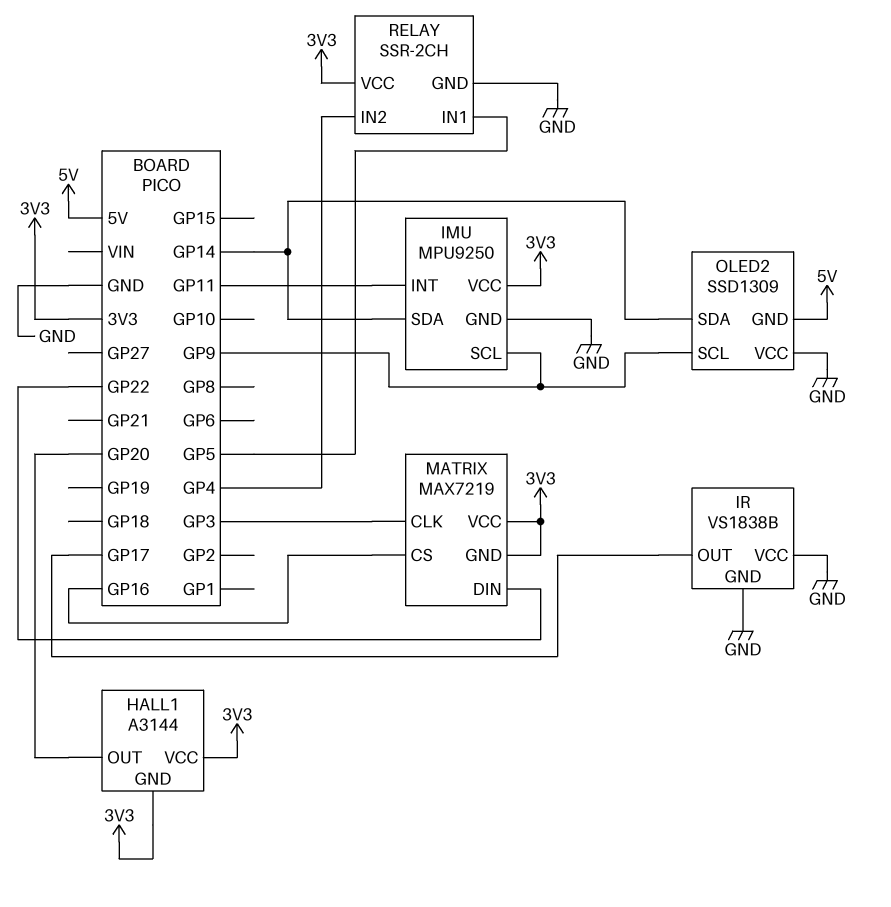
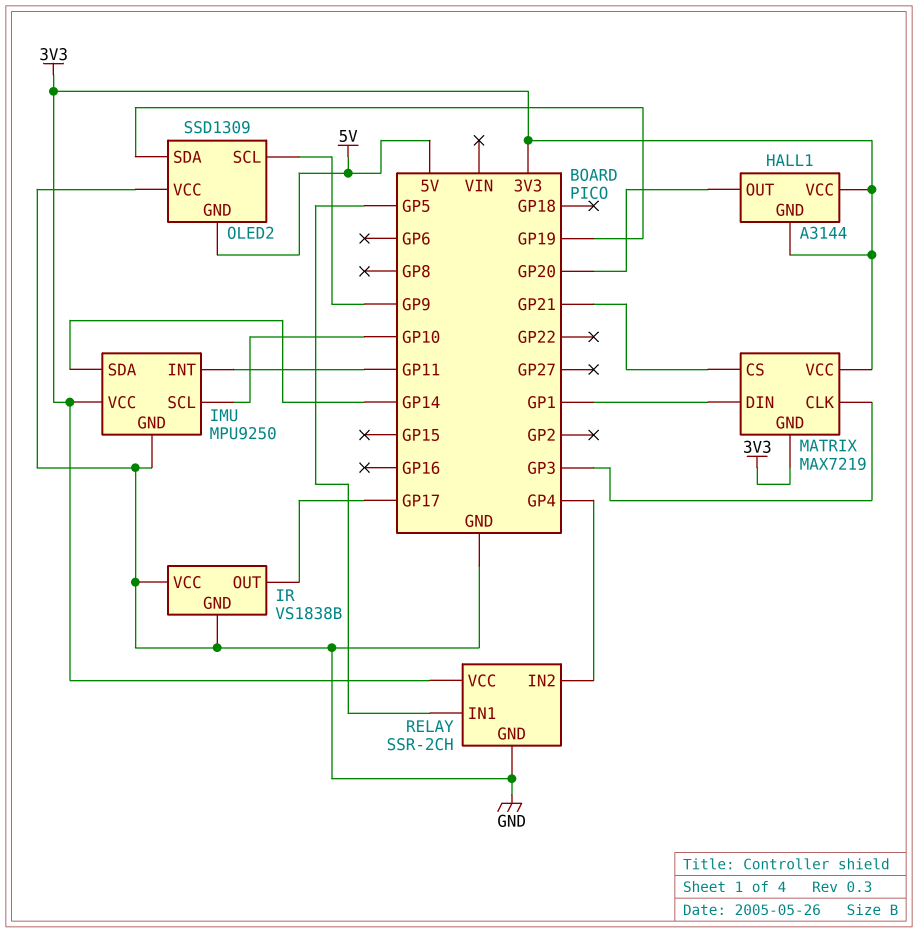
IMU pin SCL: GP9 -> GP10
MATRIX pin CS: GP16 -> GP21
MATRIX pin DIN: GP22 -> GP1
OLED2 pin SDA: GP14 -> GP19

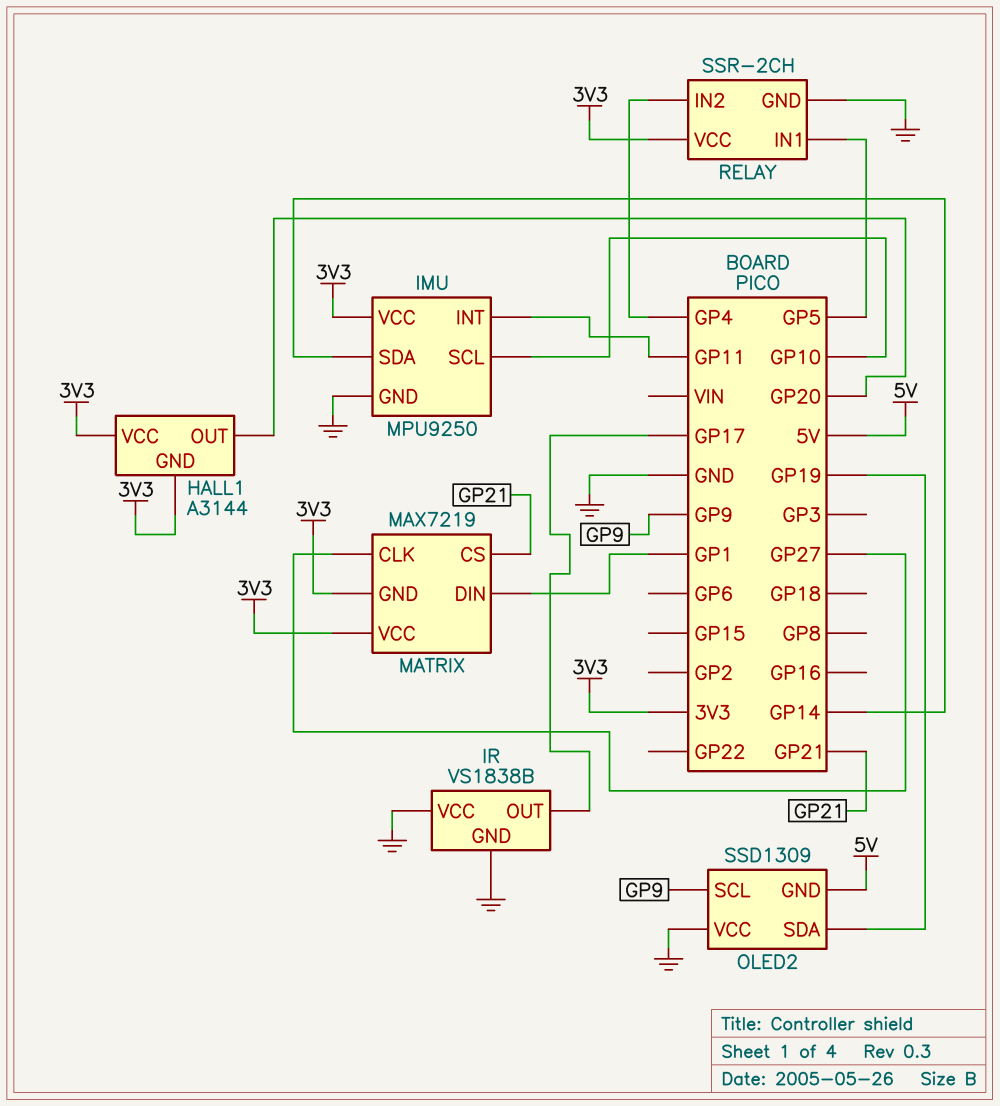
MATRIX pin CLK: GP3 -> GP27

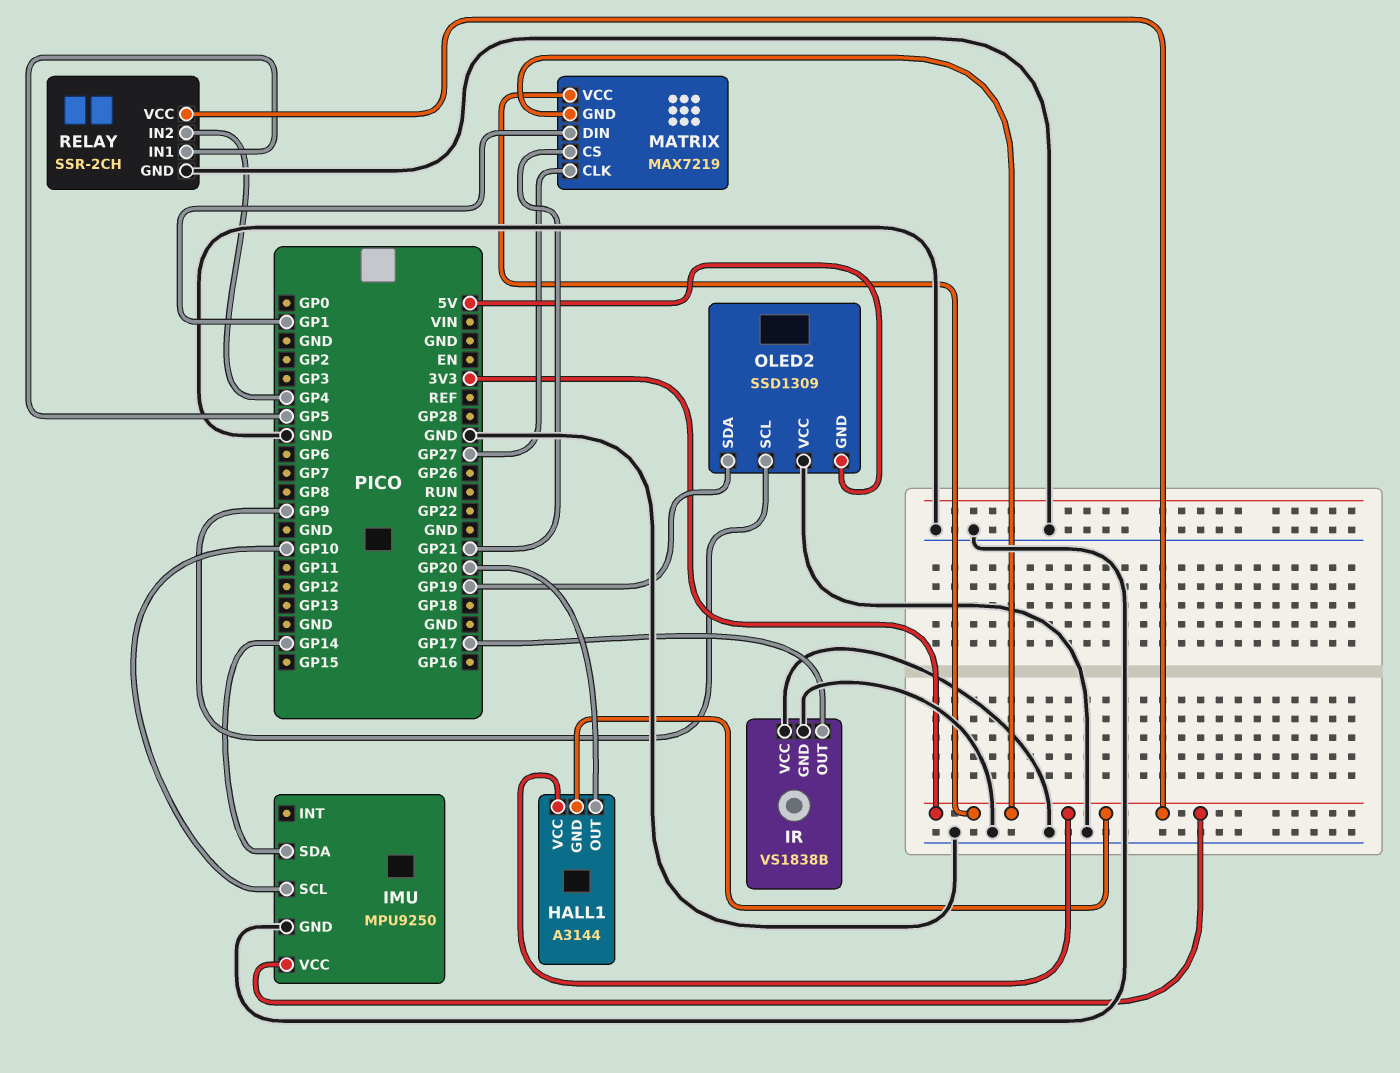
IMU pin INT: GP11 -> none

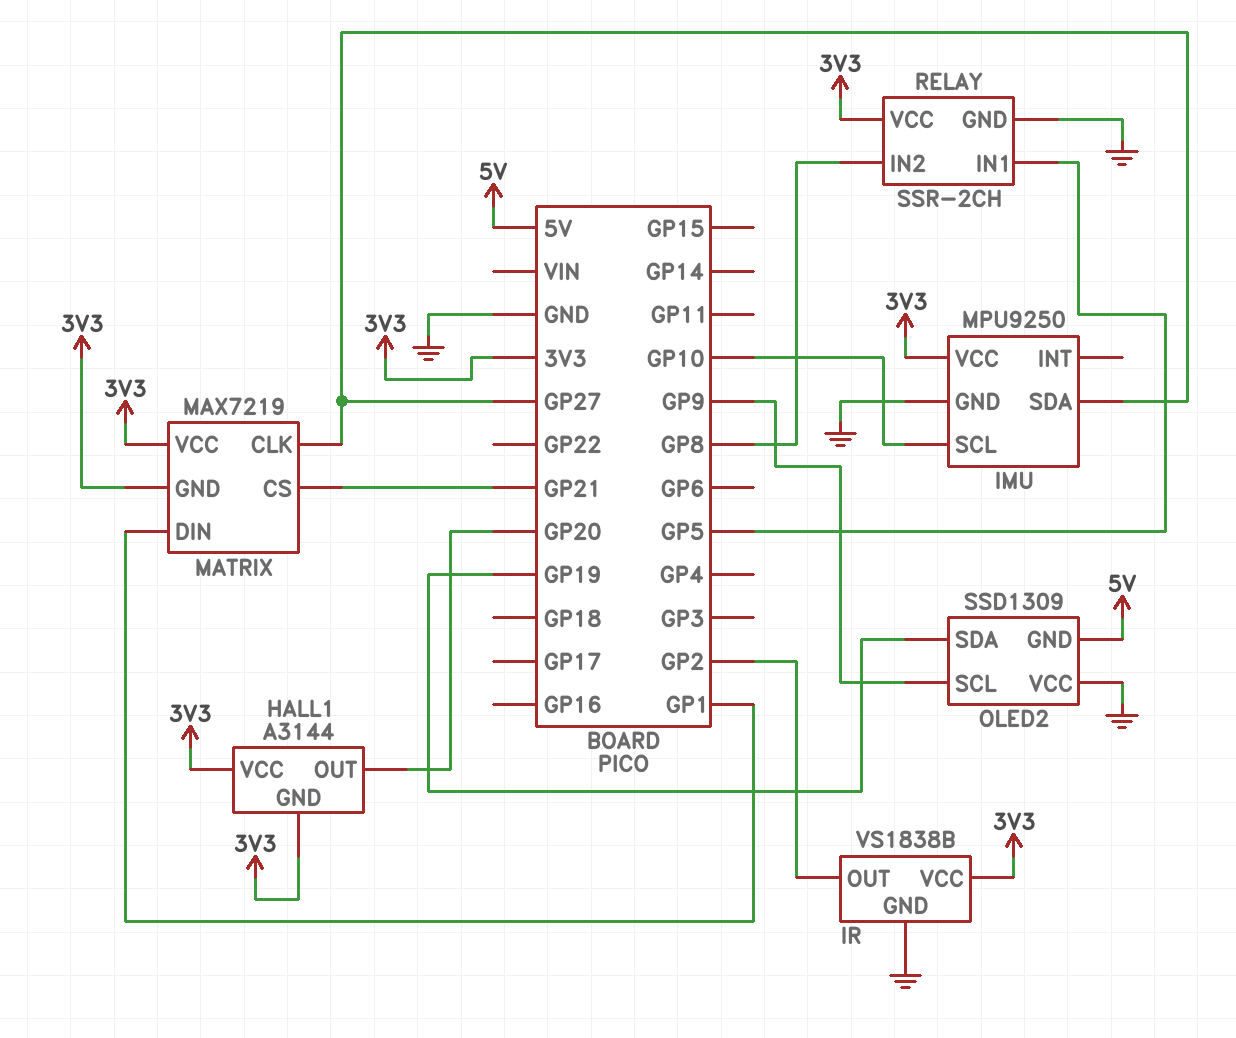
IMU pin SDA: GP14 -> GP27
IR pin OUT: GP17 -> GP2
IR pin VCC: GND -> 3V3
RELAY pin IN2: GP4 -> GP8

